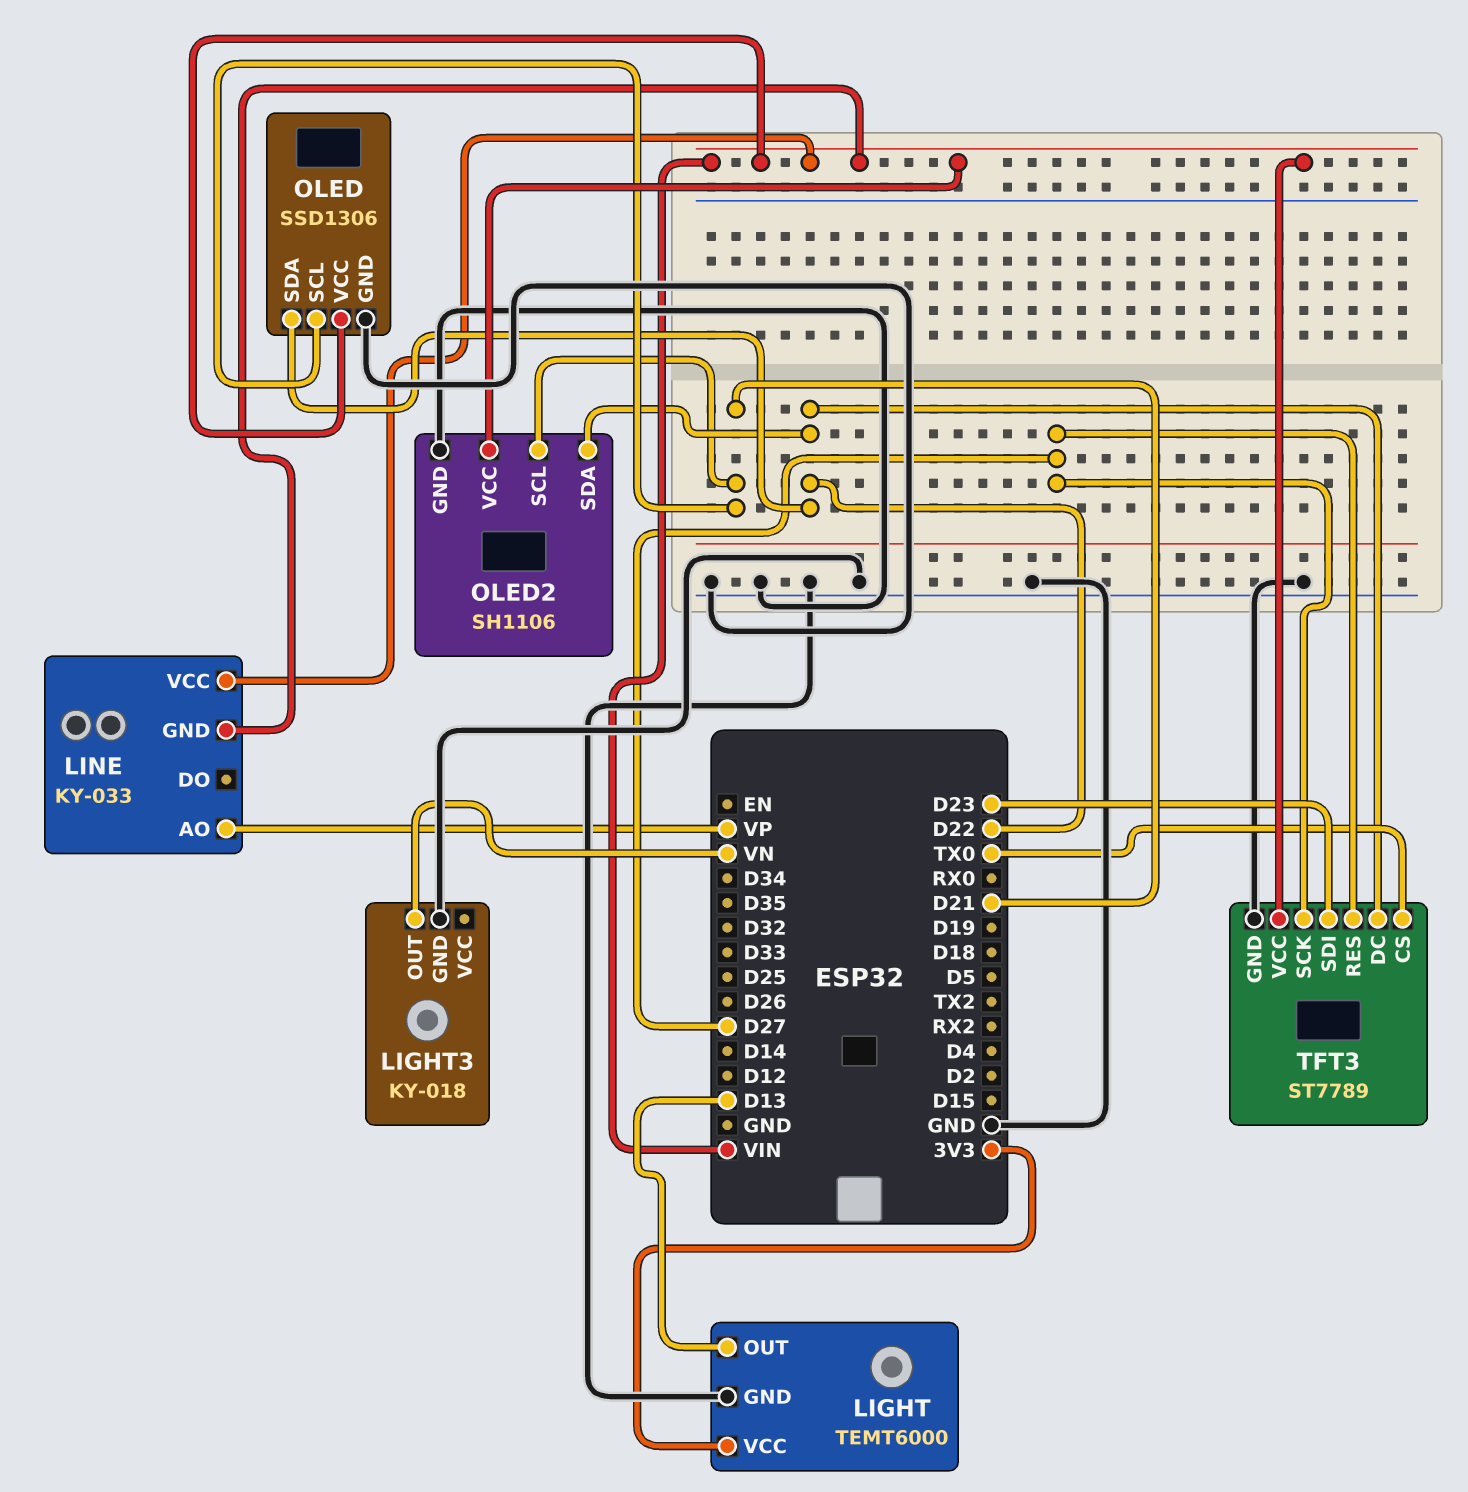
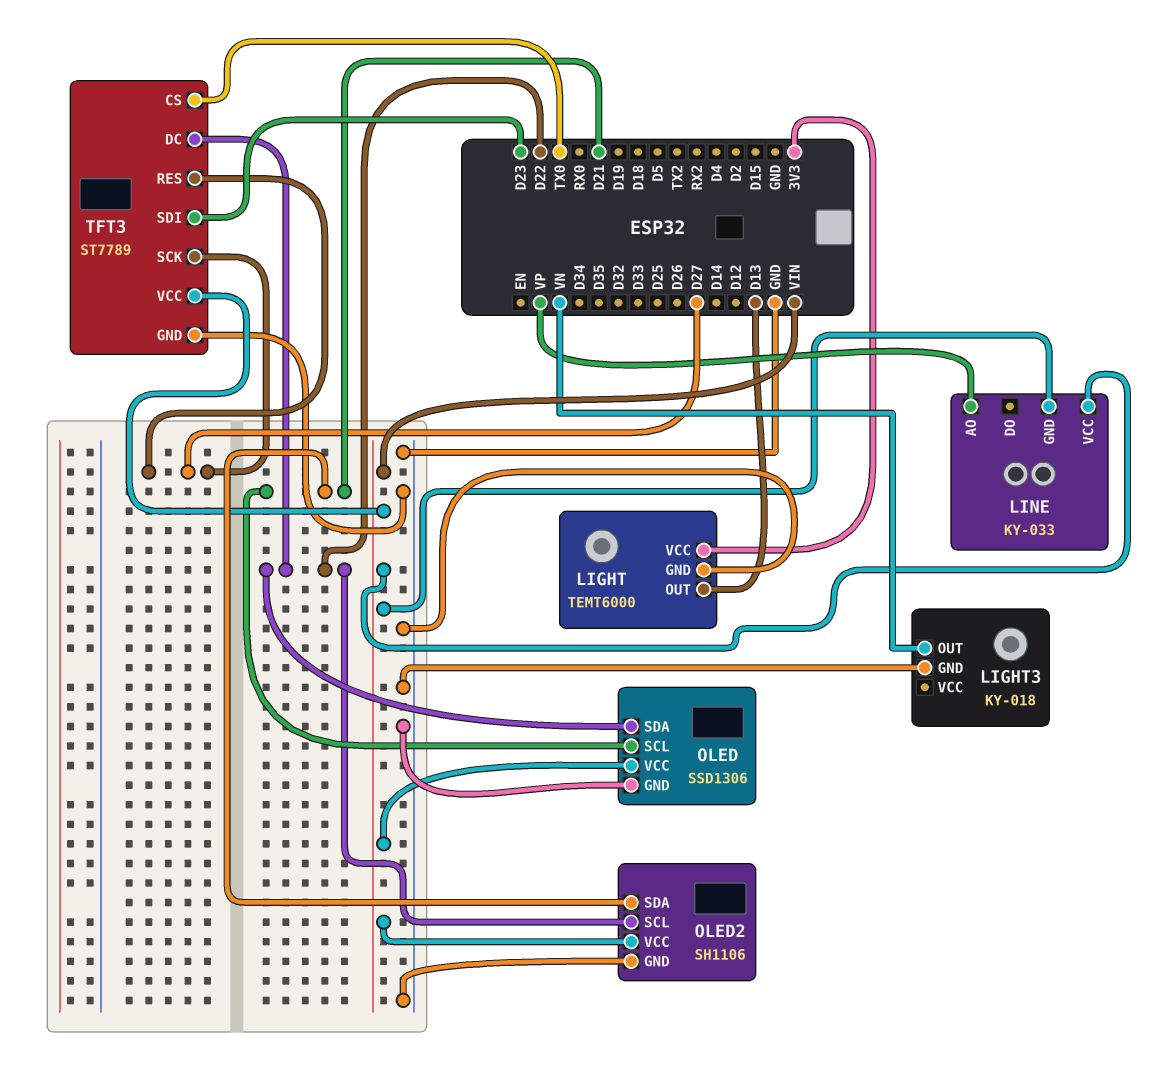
OLED2 pin SCL: D21 -> D22
OLED2 pin SDA: D22 -> D21

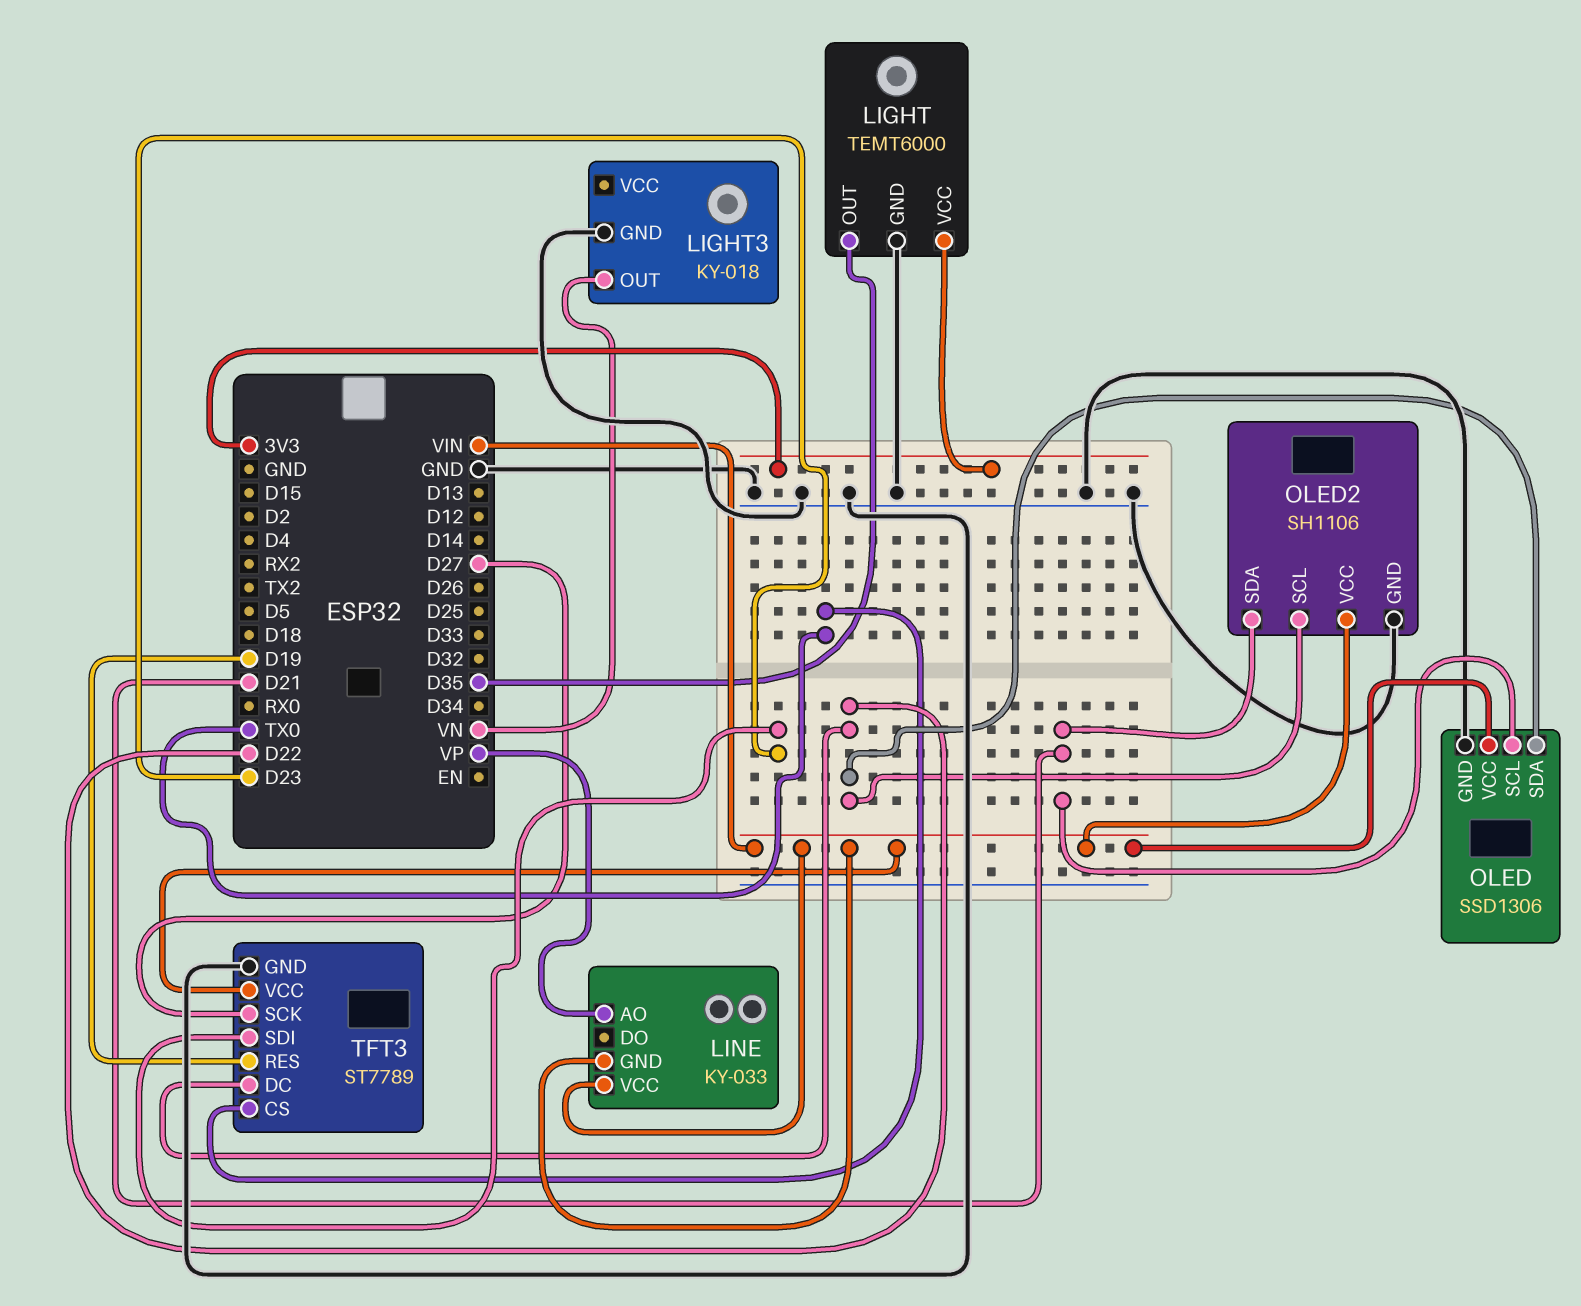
LIGHT pin OUT: D13 -> D35
TFT3 pin RES: D27 -> D19

